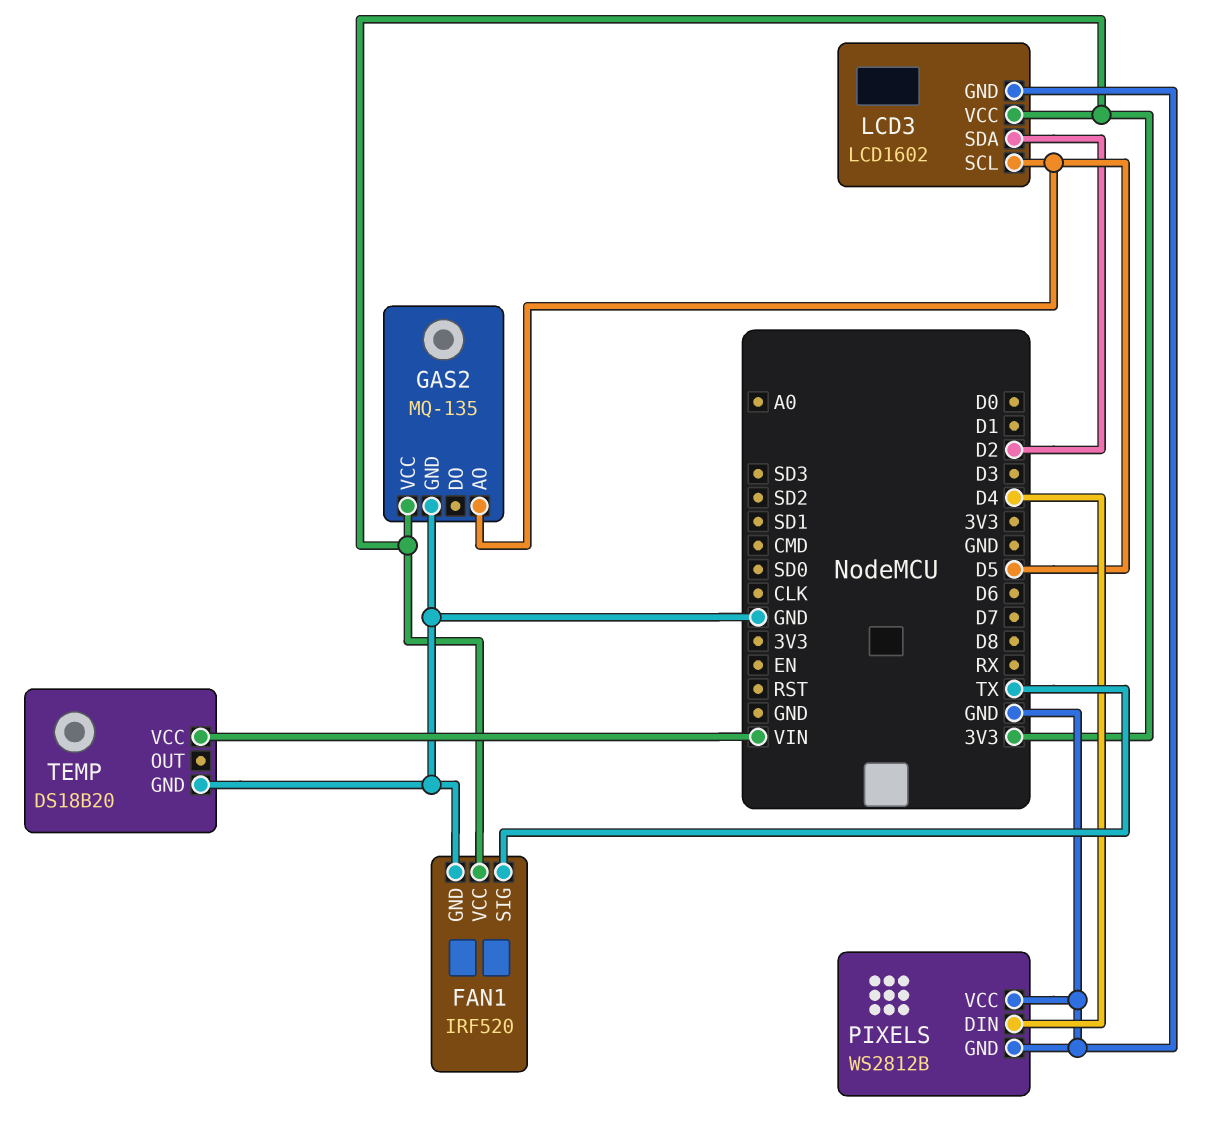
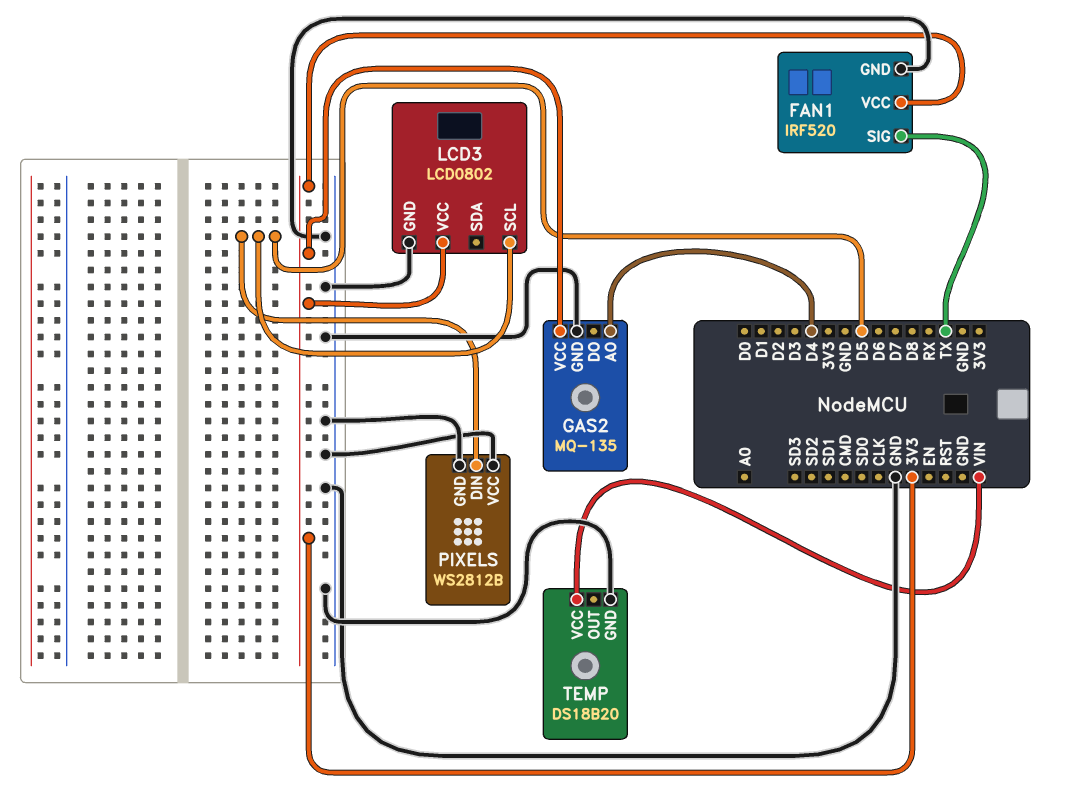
GAS2 pin AO: D5 -> D4
LCD3: LCD1602 -> LCD0802
LCD3 pin SDA: D2 -> none
PIXELS pin DIN: D4 -> D5

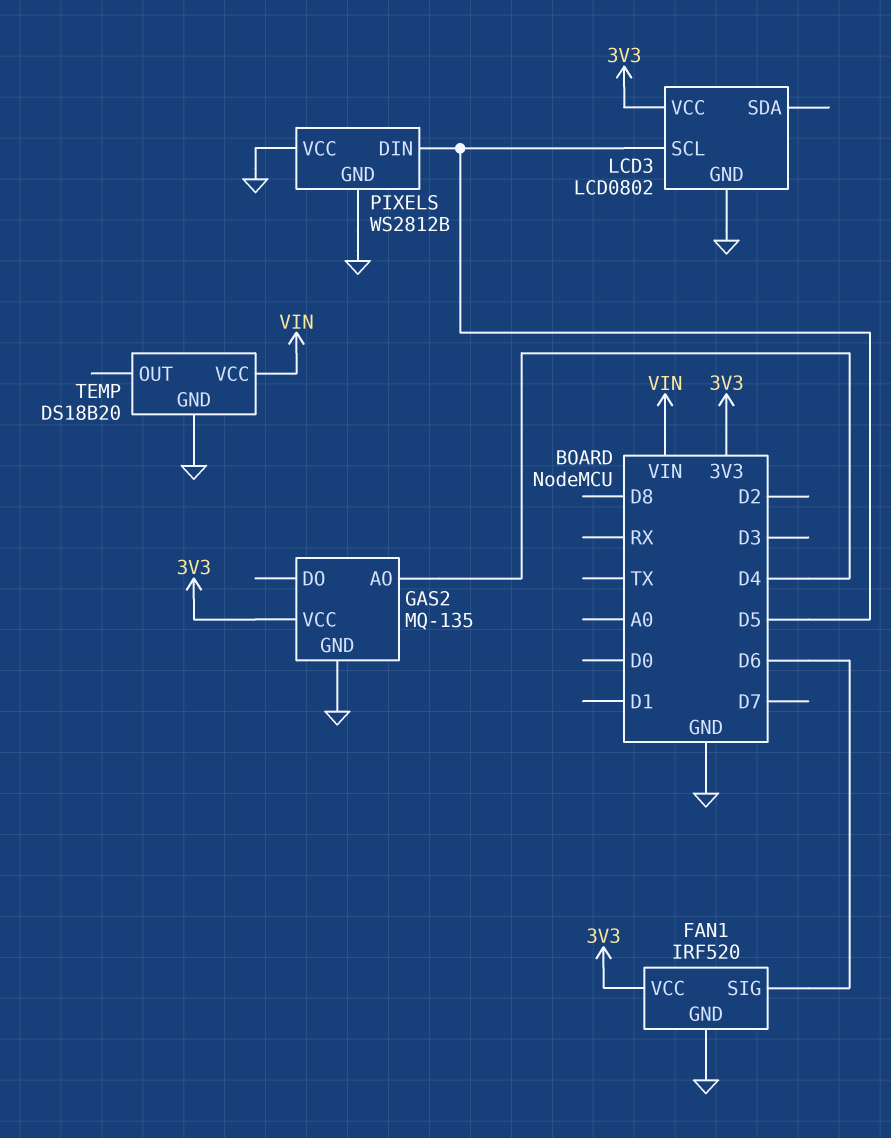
FAN1 pin SIG: TX -> D6

